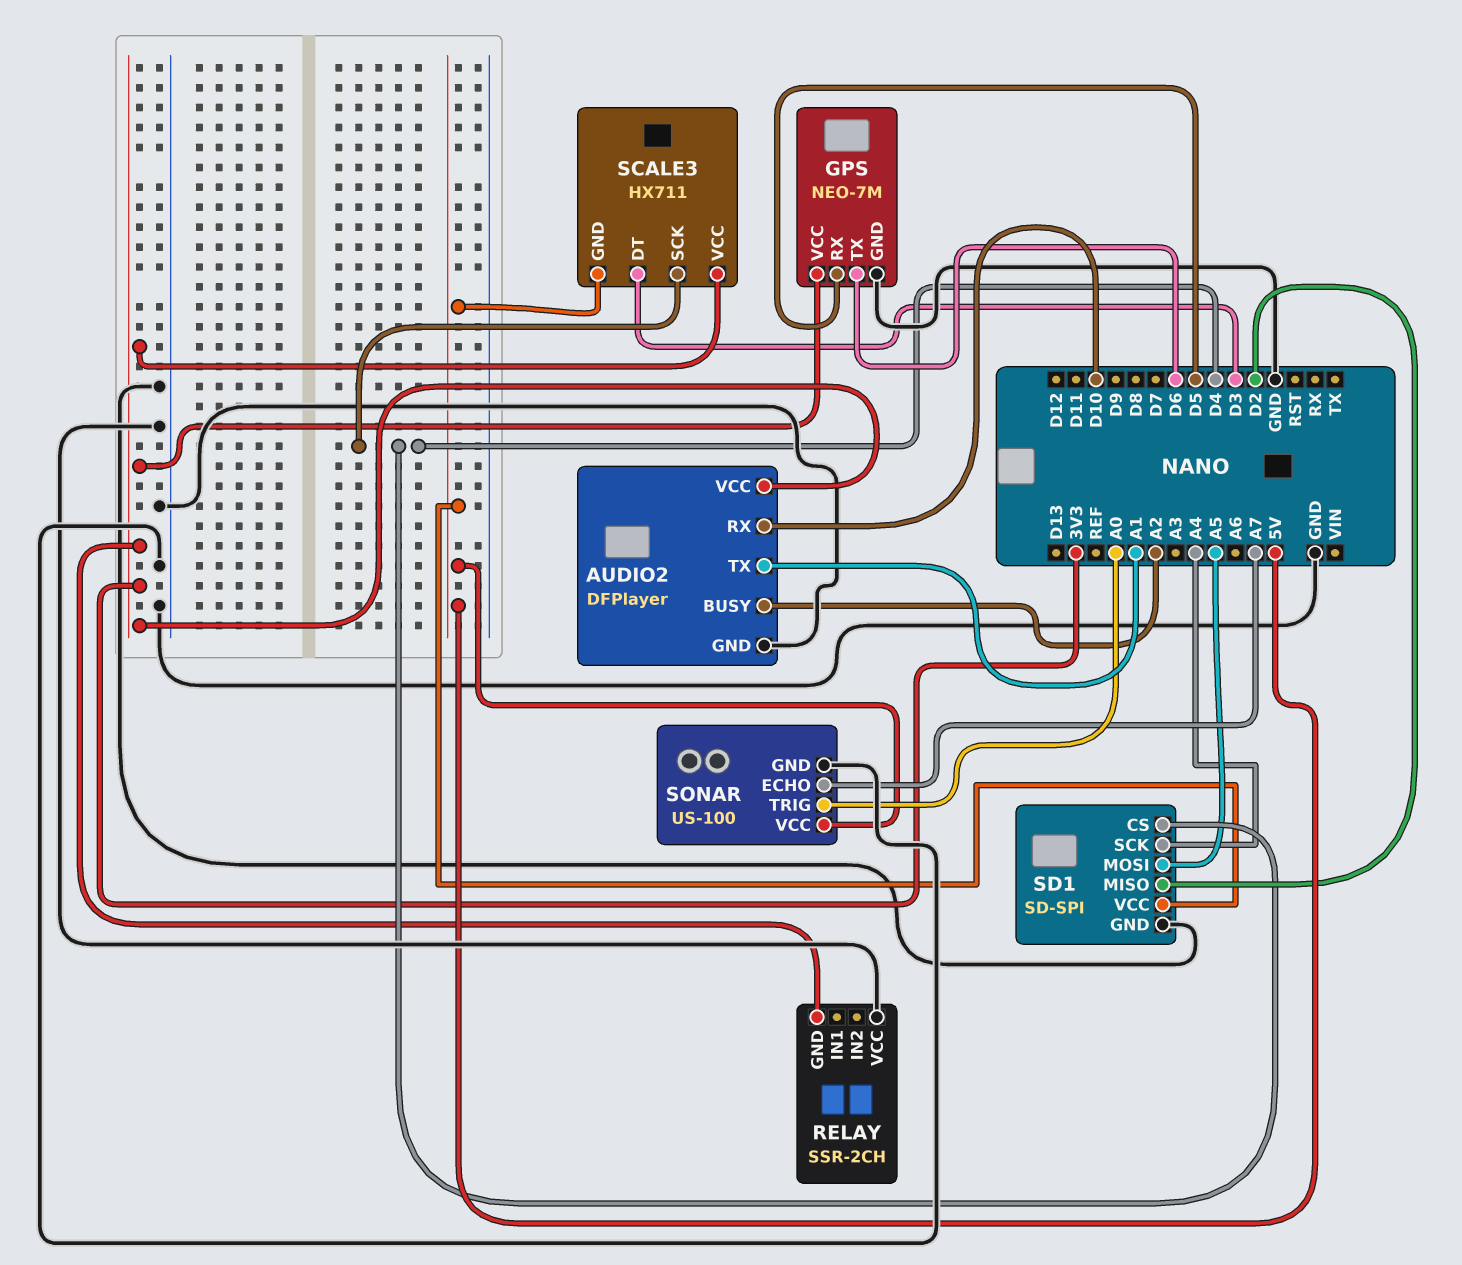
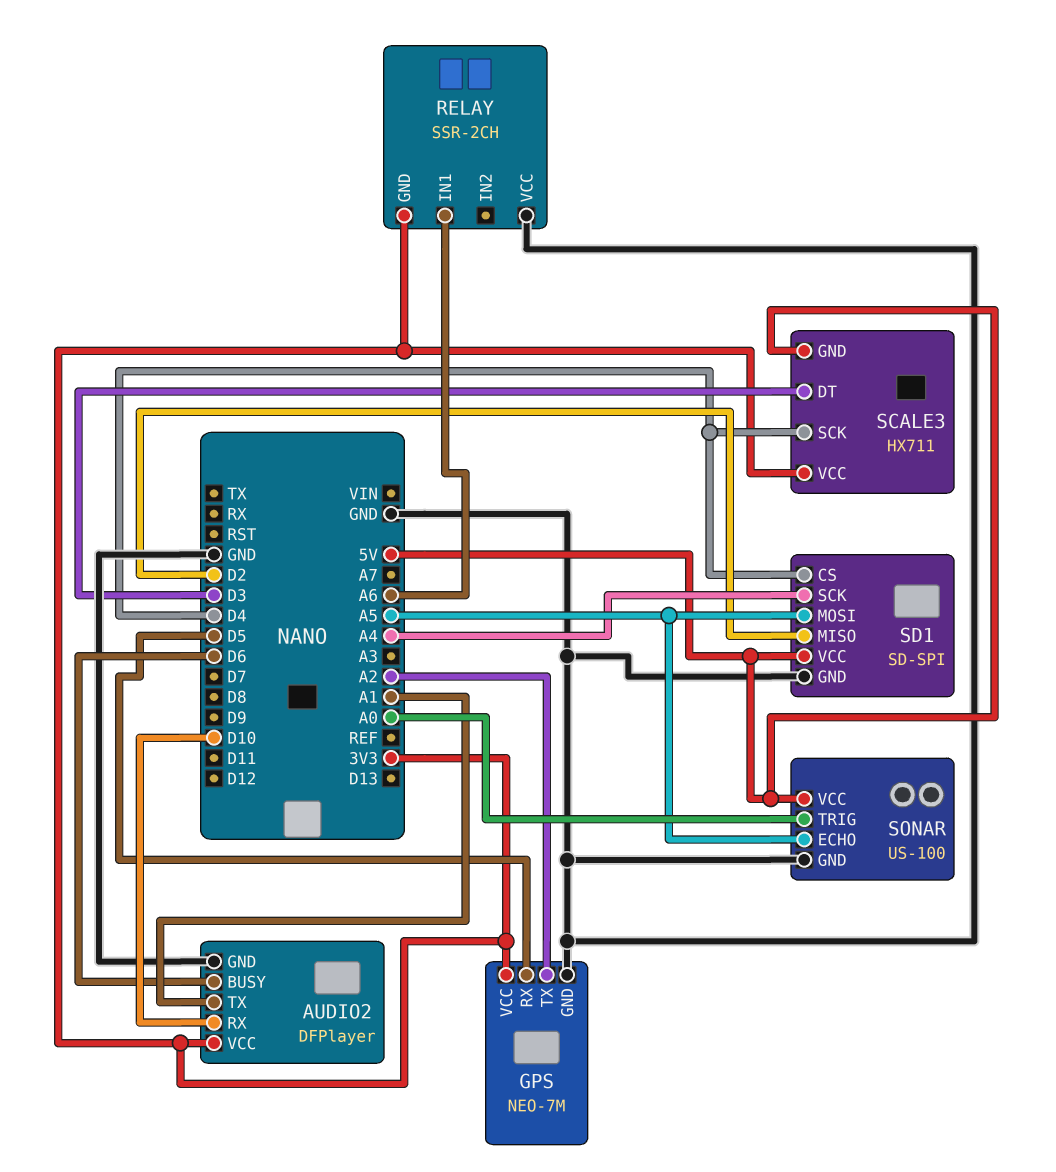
AUDIO2 pin BUSY: A2 -> D6
GPS pin TX: D6 -> A2
RELAY pin IN1: none -> A6
SONAR pin ECHO: A7 -> A5

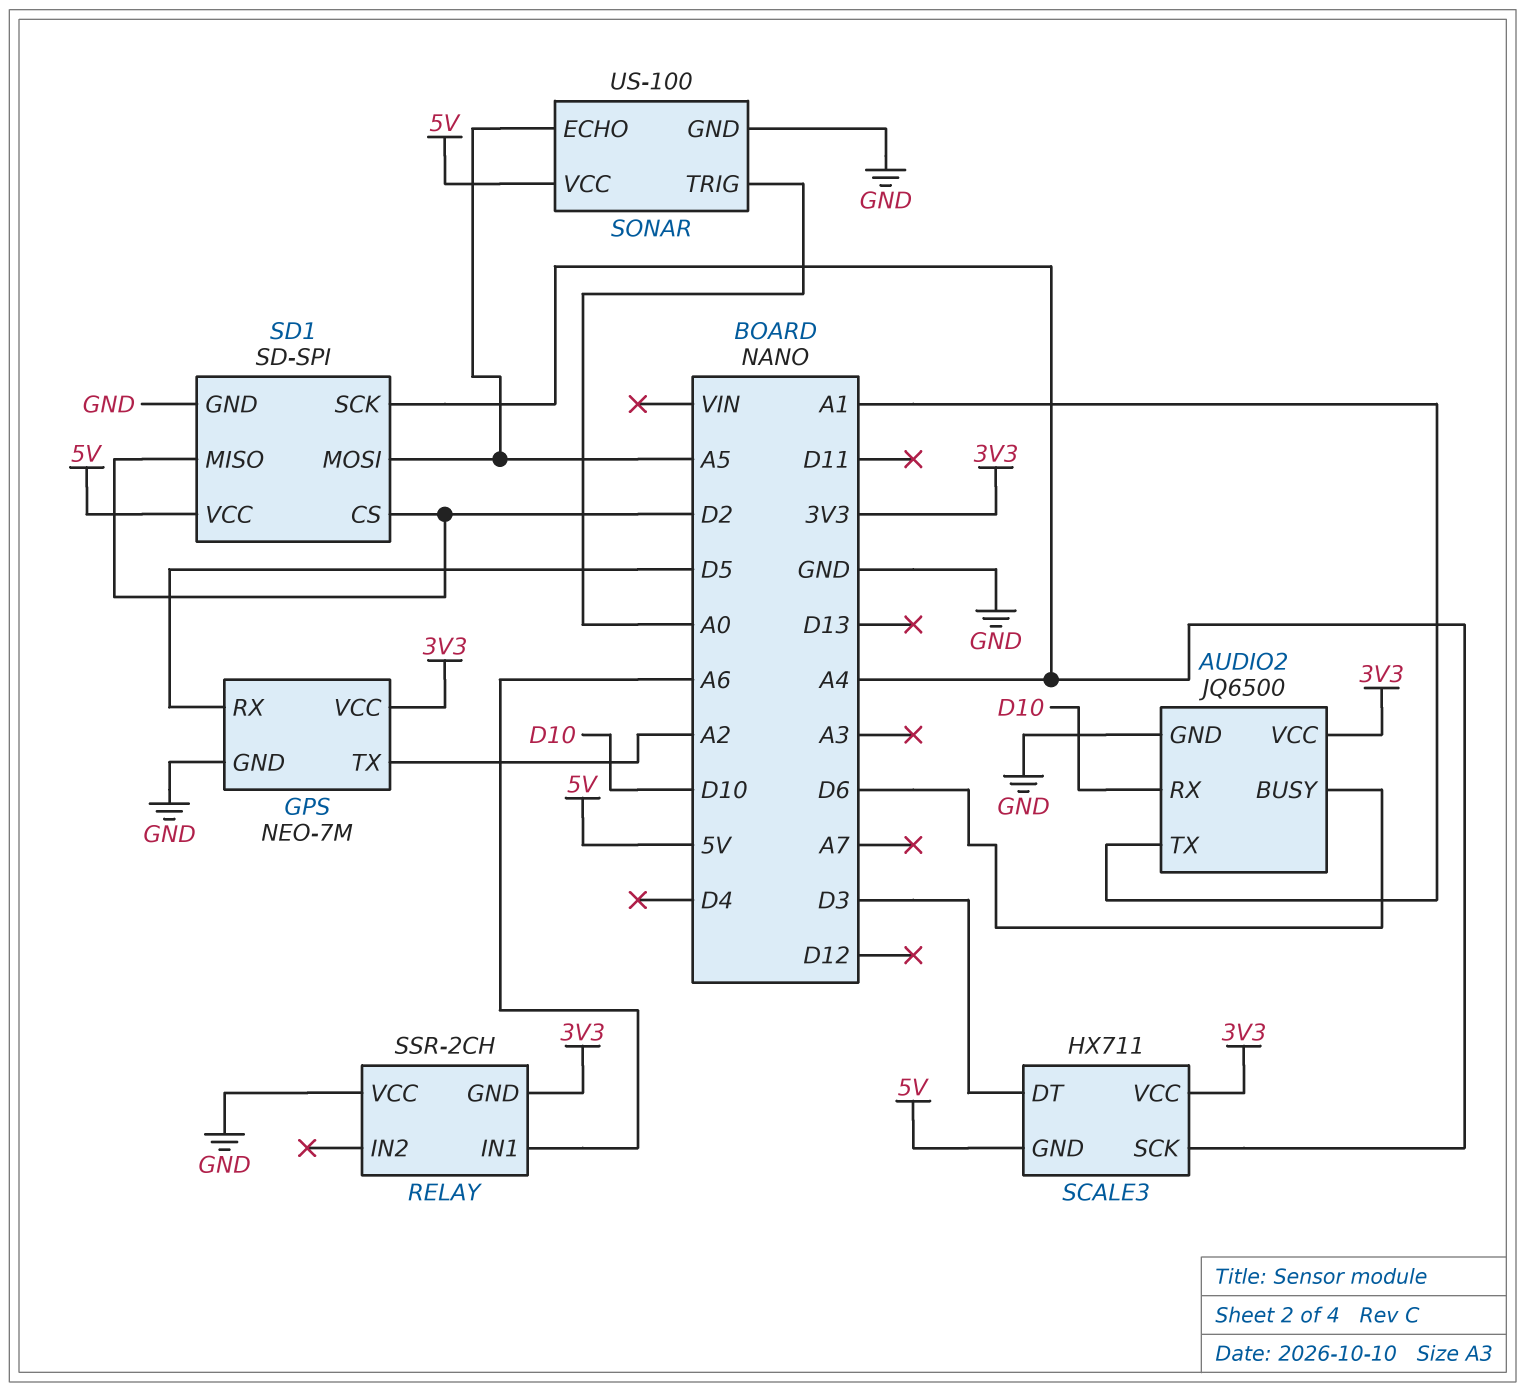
AUDIO2: DFPlayer -> JQ6500
SCALE3 pin SCK: D4 -> A4
SD1 pin CS: D4 -> D2

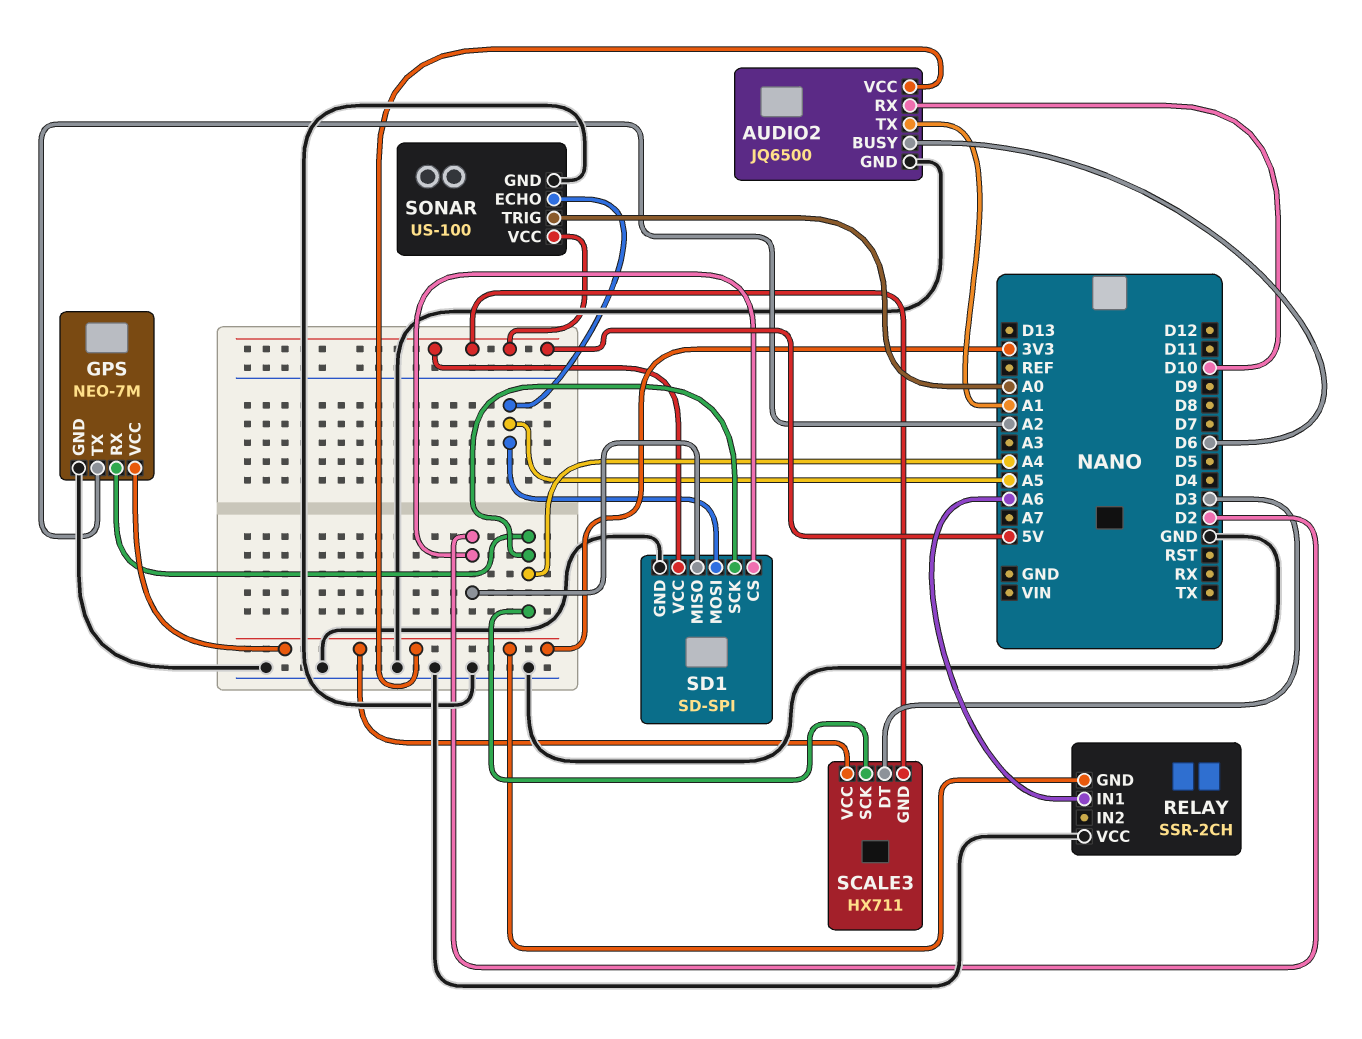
GPS pin RX: D5 -> A4

